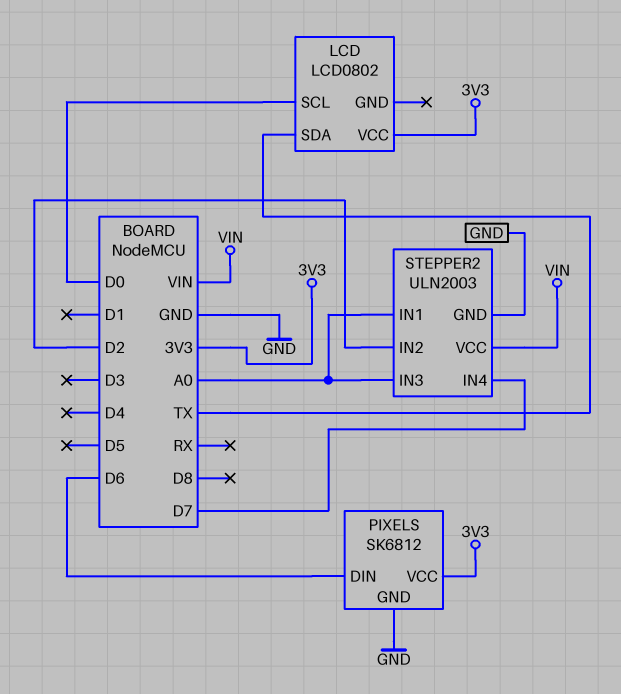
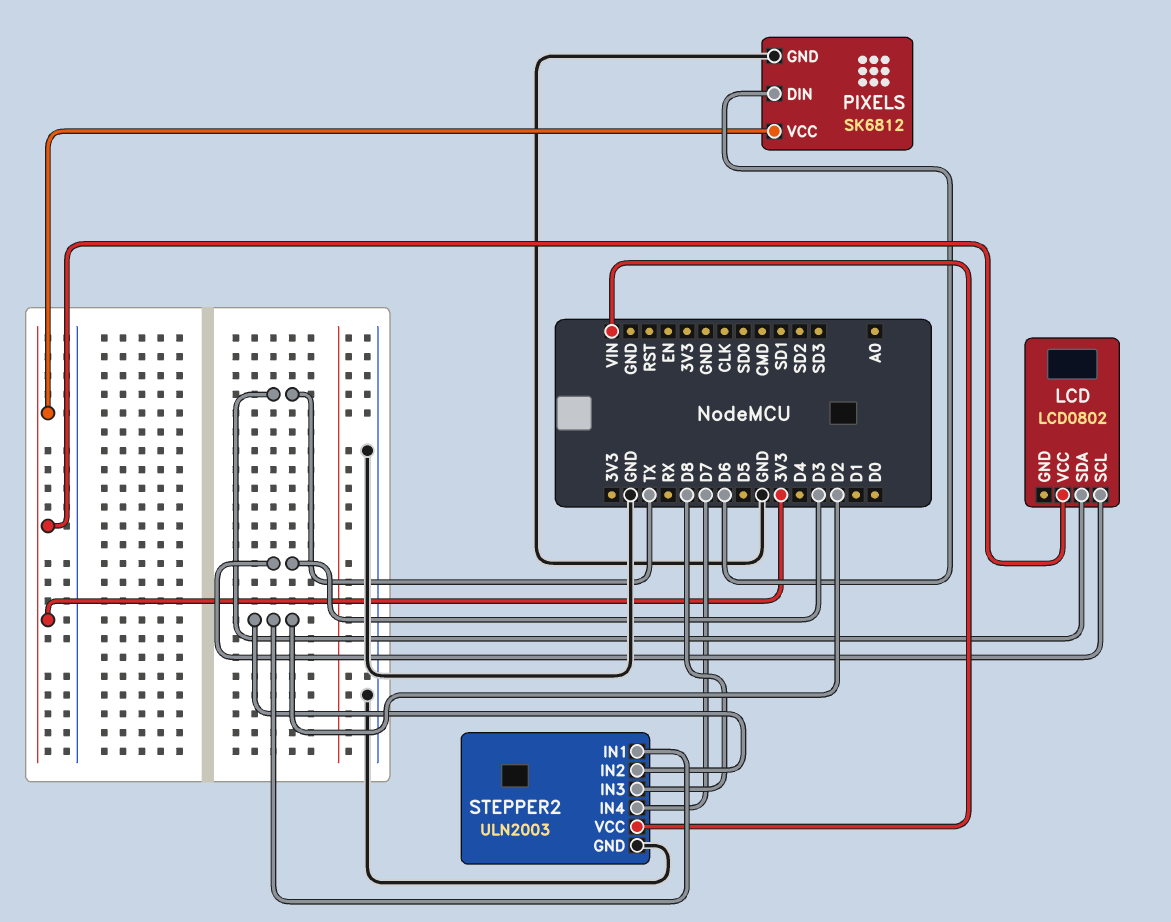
LCD pin SCL: D0 -> D3
STEPPER2 pin IN1: A0 -> D2
STEPPER2 pin IN3: A0 -> D8

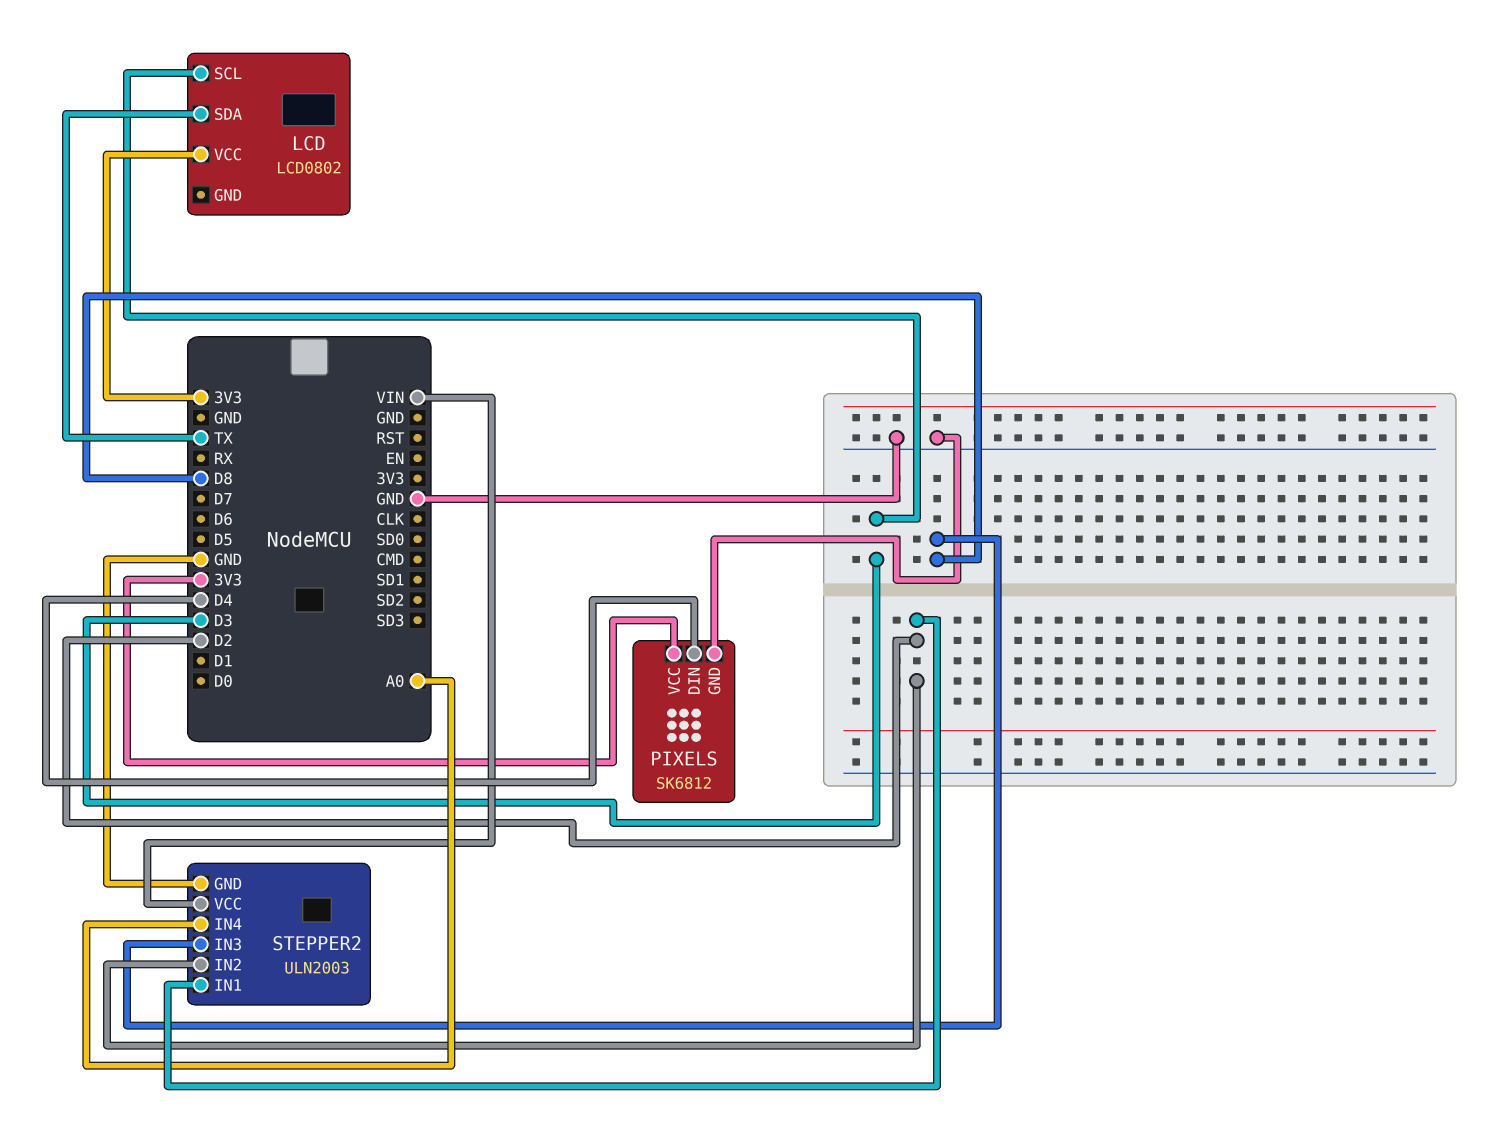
PIXELS pin DIN: D6 -> D4
STEPPER2 pin IN4: D7 -> A0

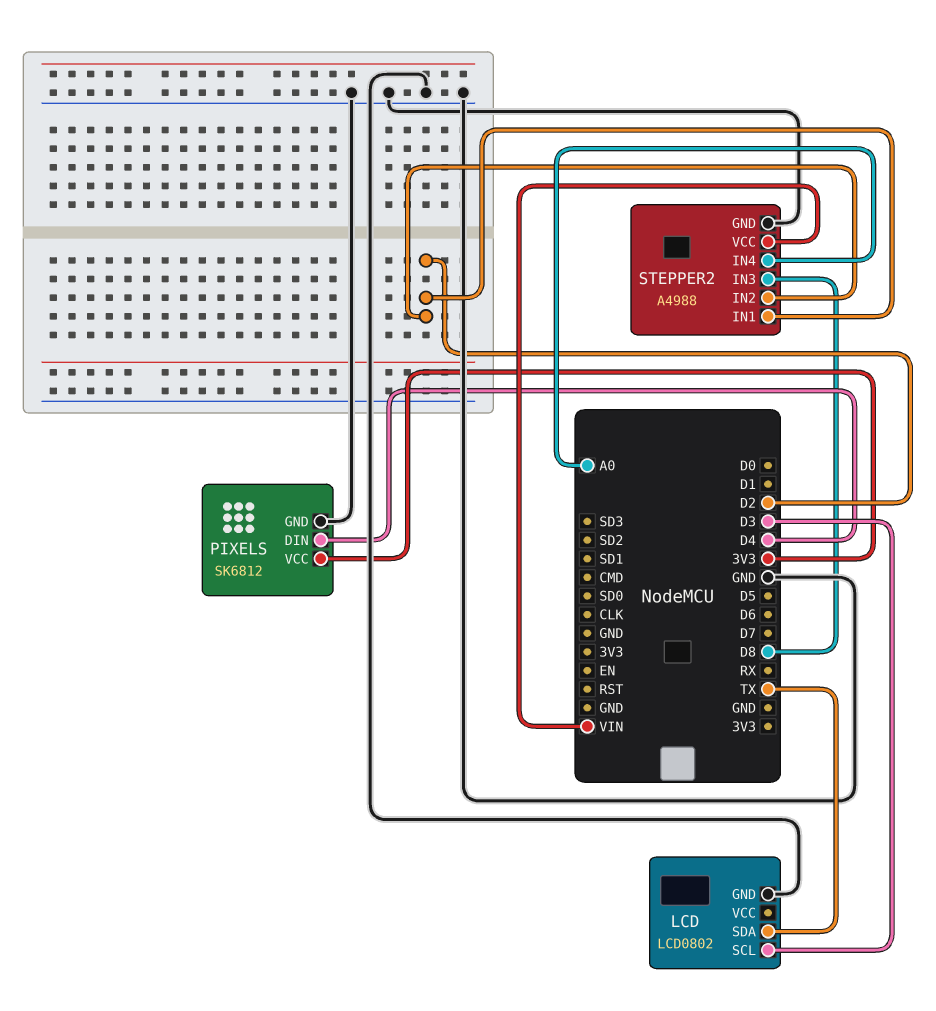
LCD pin GND: none -> GND
LCD pin VCC: 3V3 -> none
STEPPER2: ULN2003 -> A4988

